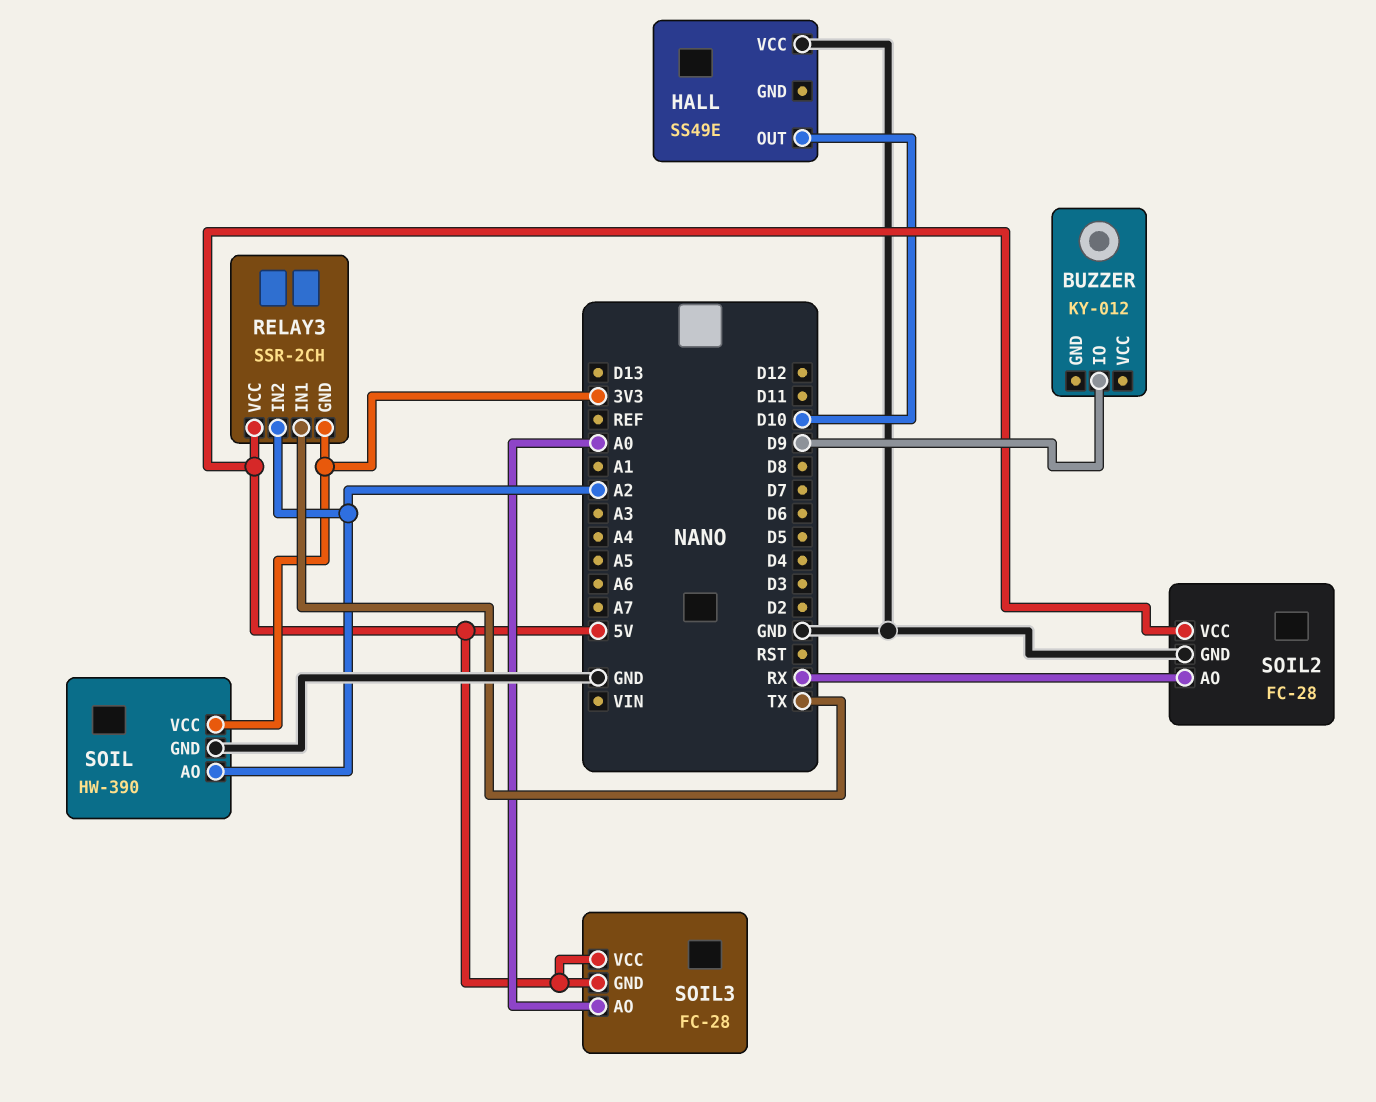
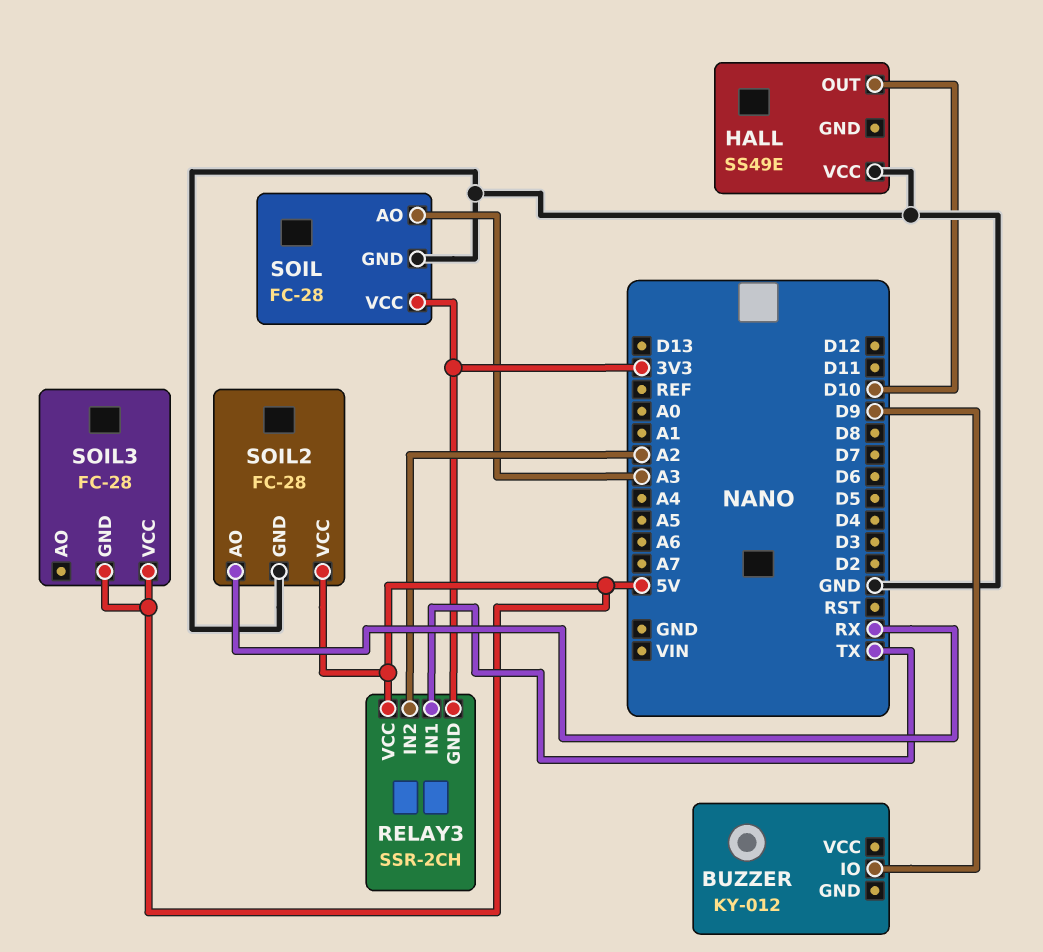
SOIL: HW-390 -> FC-28
SOIL pin AO: A2 -> A3
SOIL3 pin AO: A0 -> none

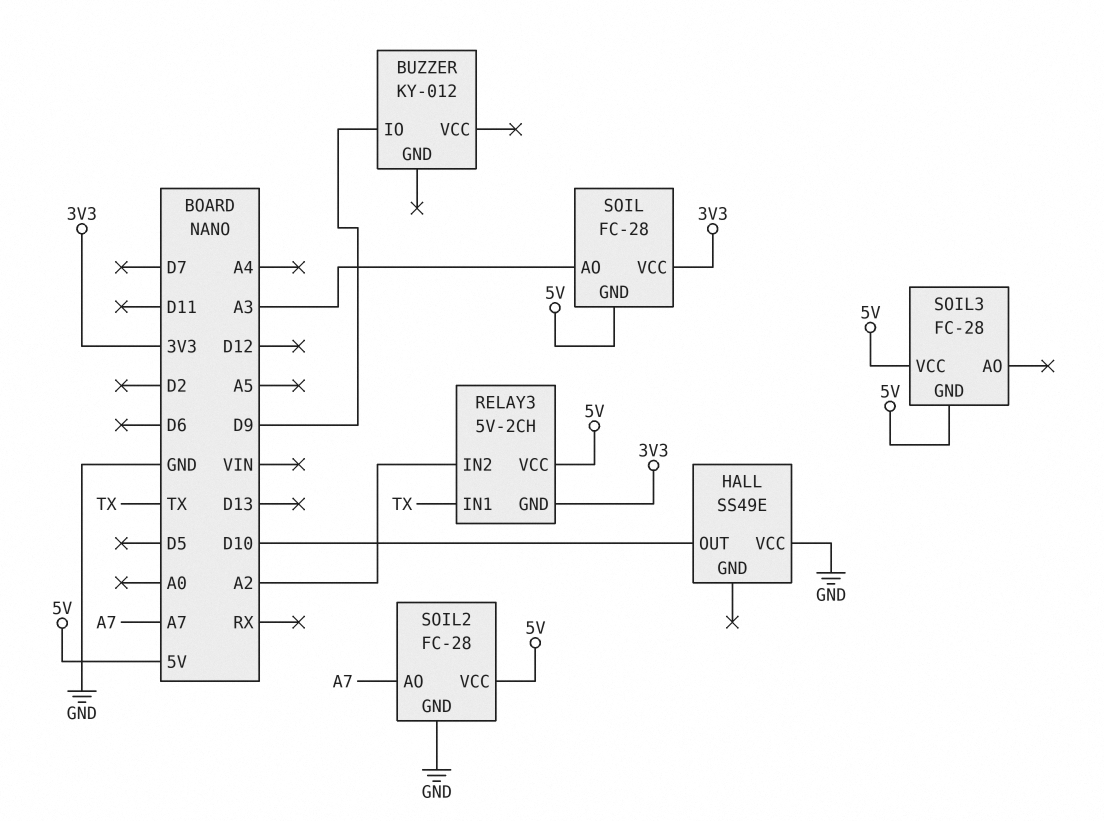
RELAY3: SSR-2CH -> 5V-2CH
SOIL pin GND: GND -> 5V
SOIL2 pin AO: RX -> A7

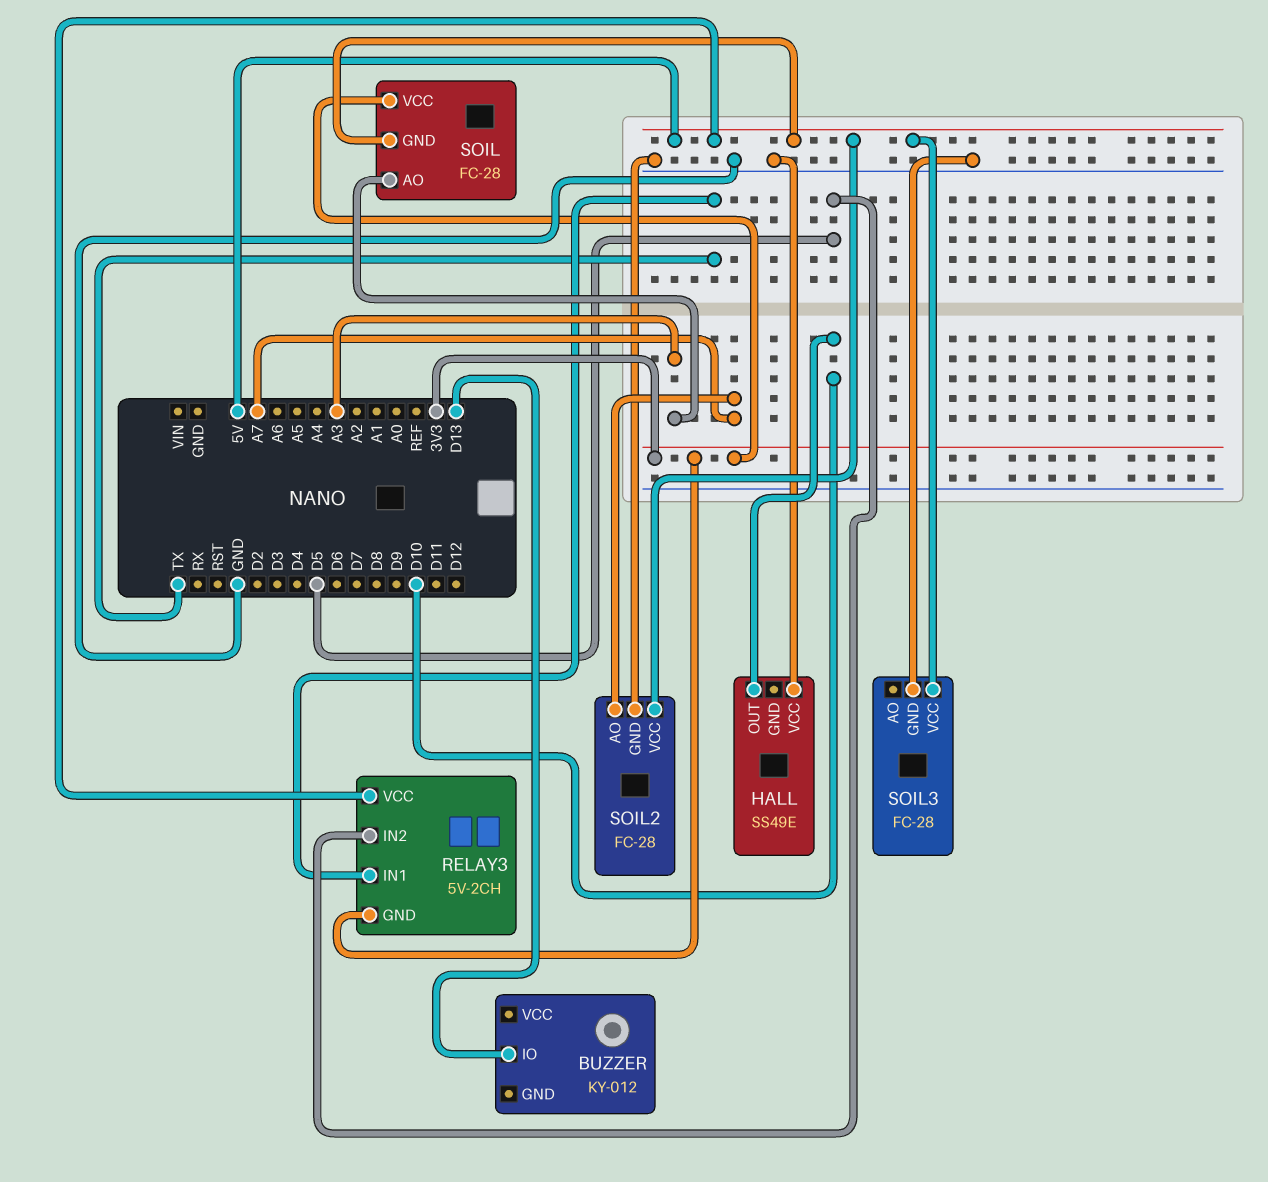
BUZZER pin IO: D9 -> D13
RELAY3 pin IN2: A2 -> D5
SOIL3 pin GND: 5V -> GND

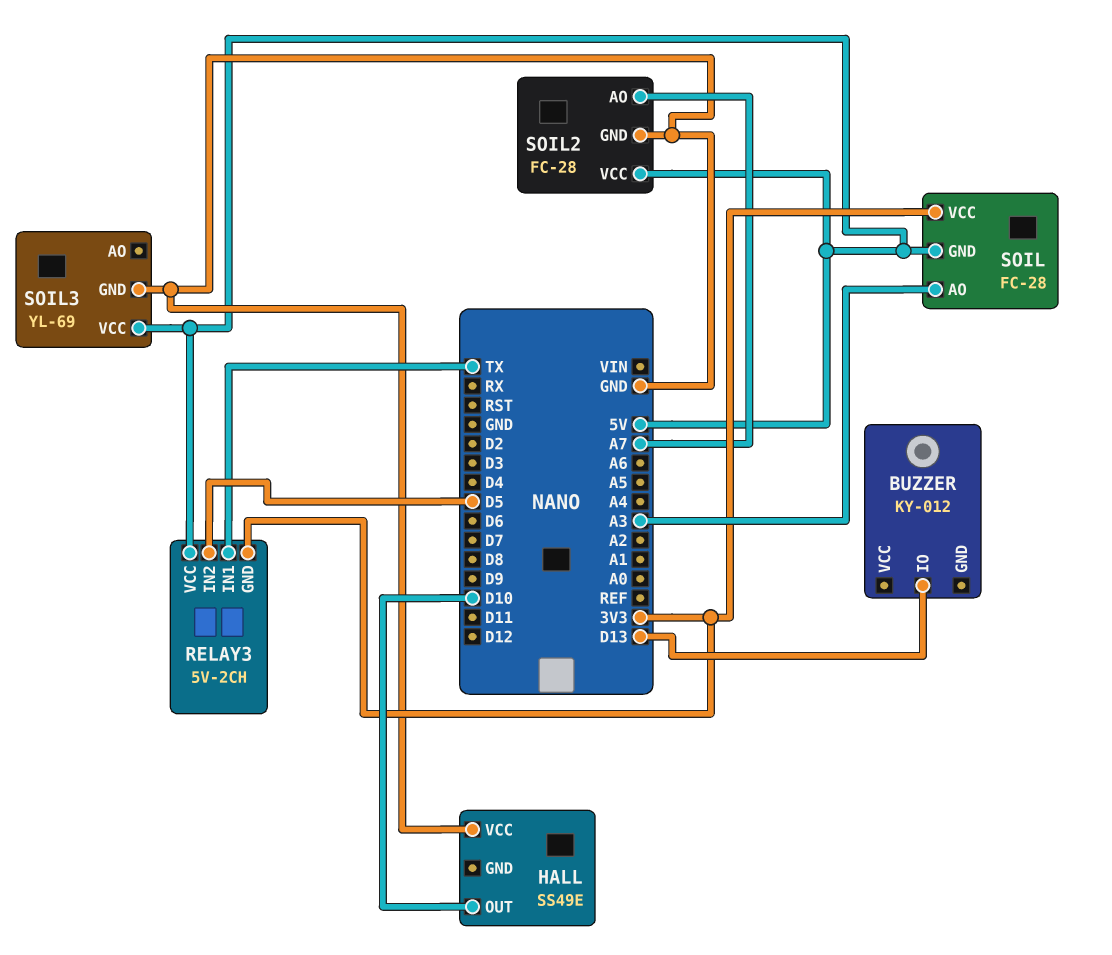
SOIL3: FC-28 -> YL-69

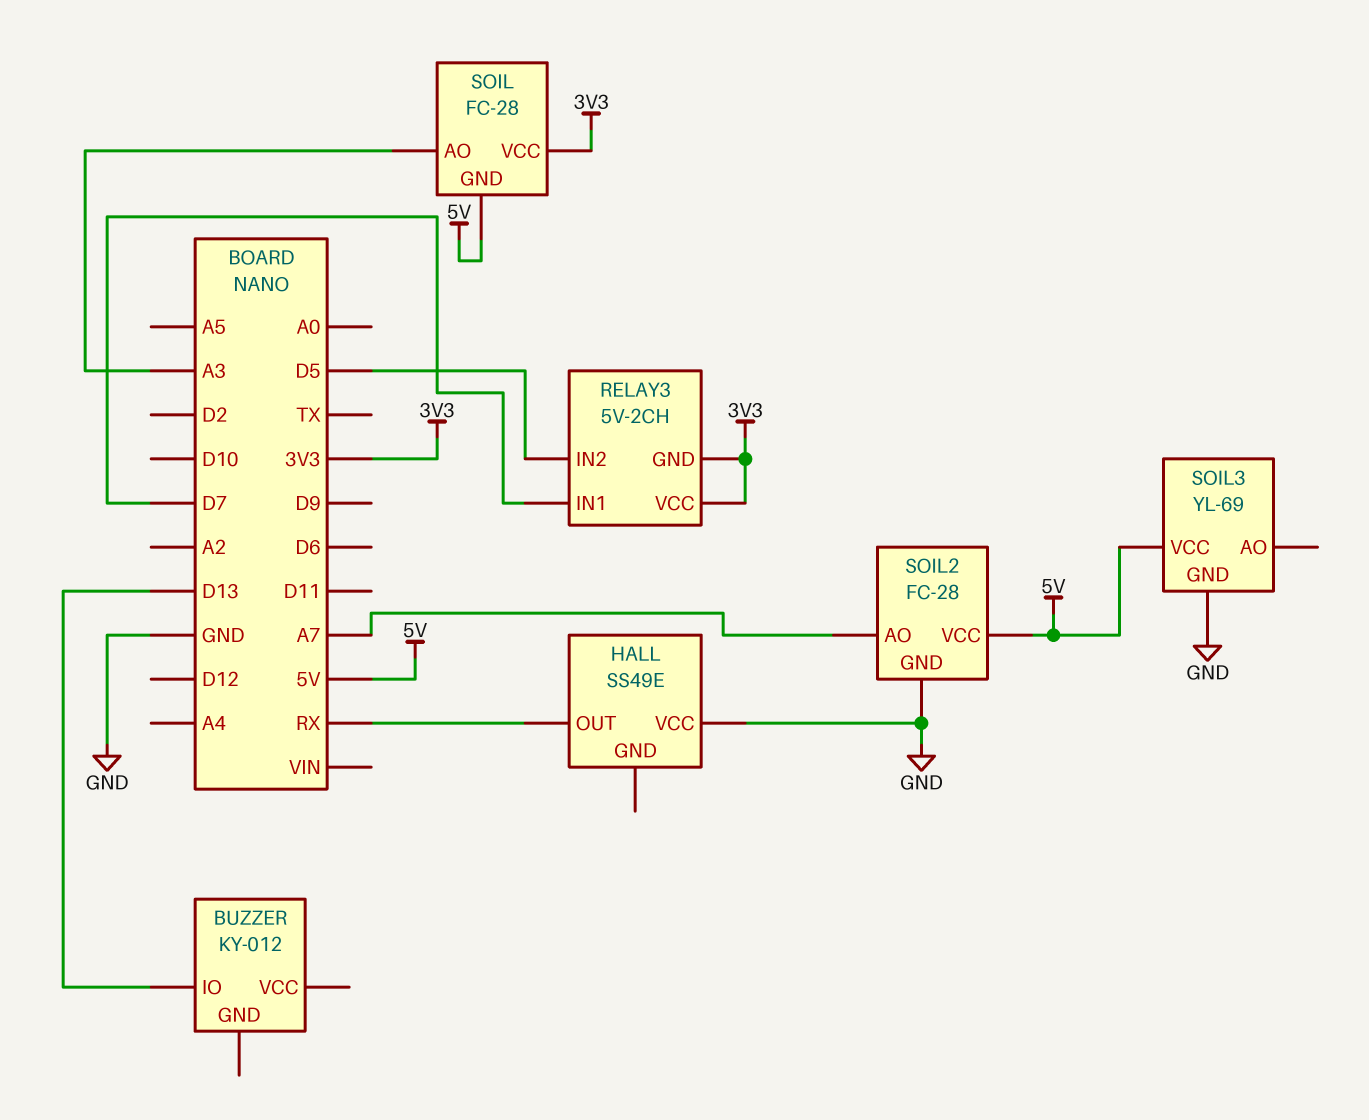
HALL pin OUT: D10 -> RX
RELAY3 pin IN1: TX -> D7
RELAY3 pin VCC: 5V -> 3V3

